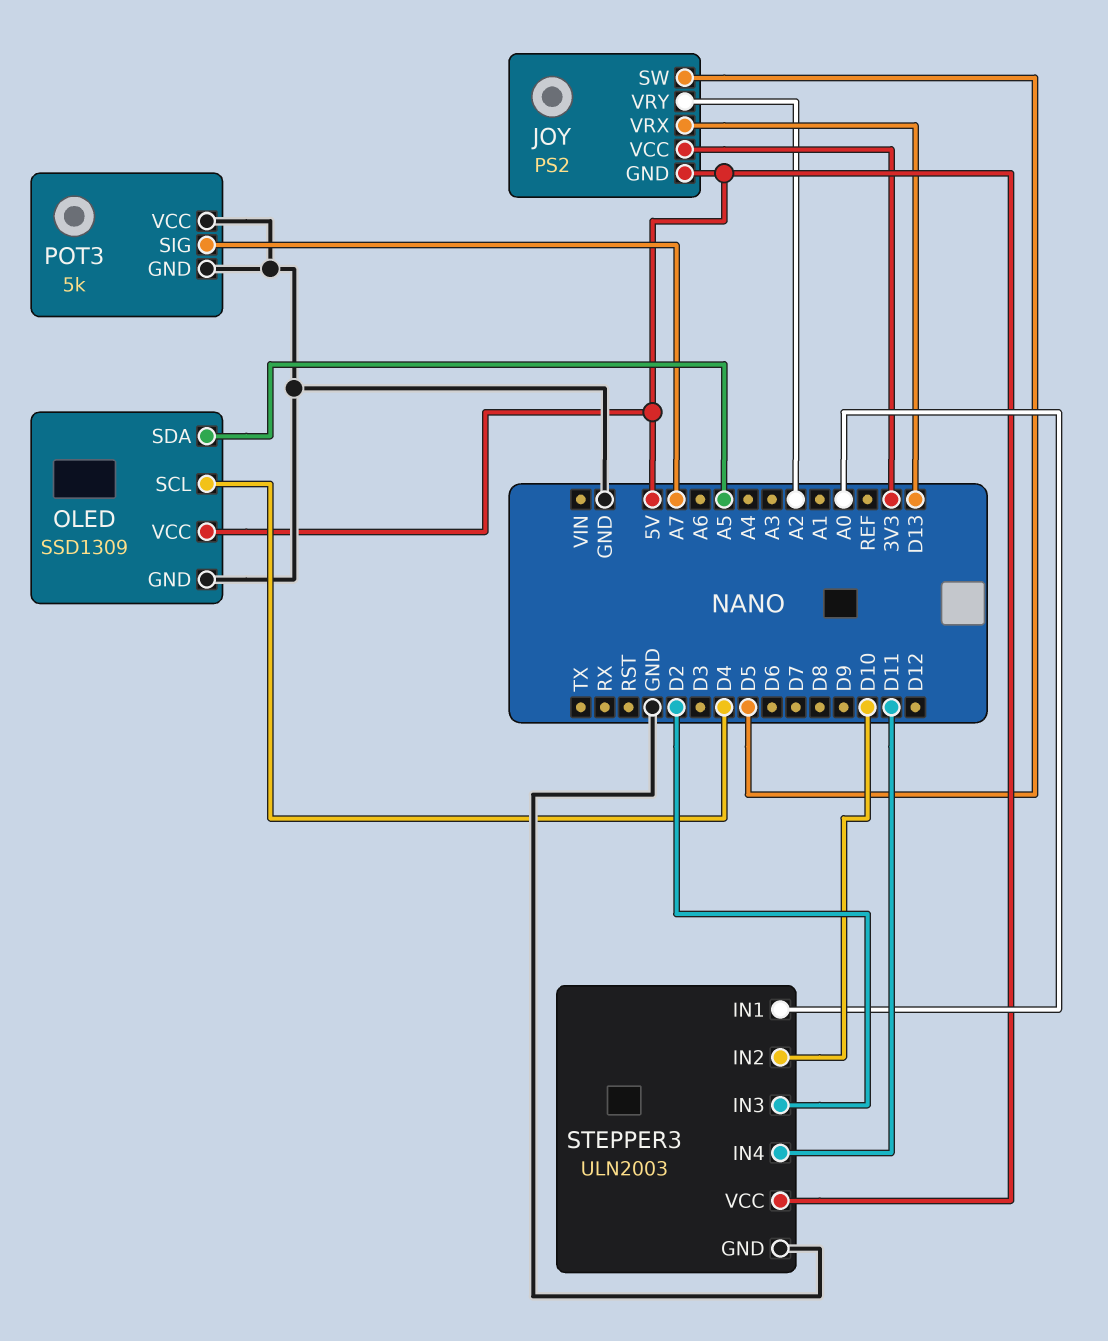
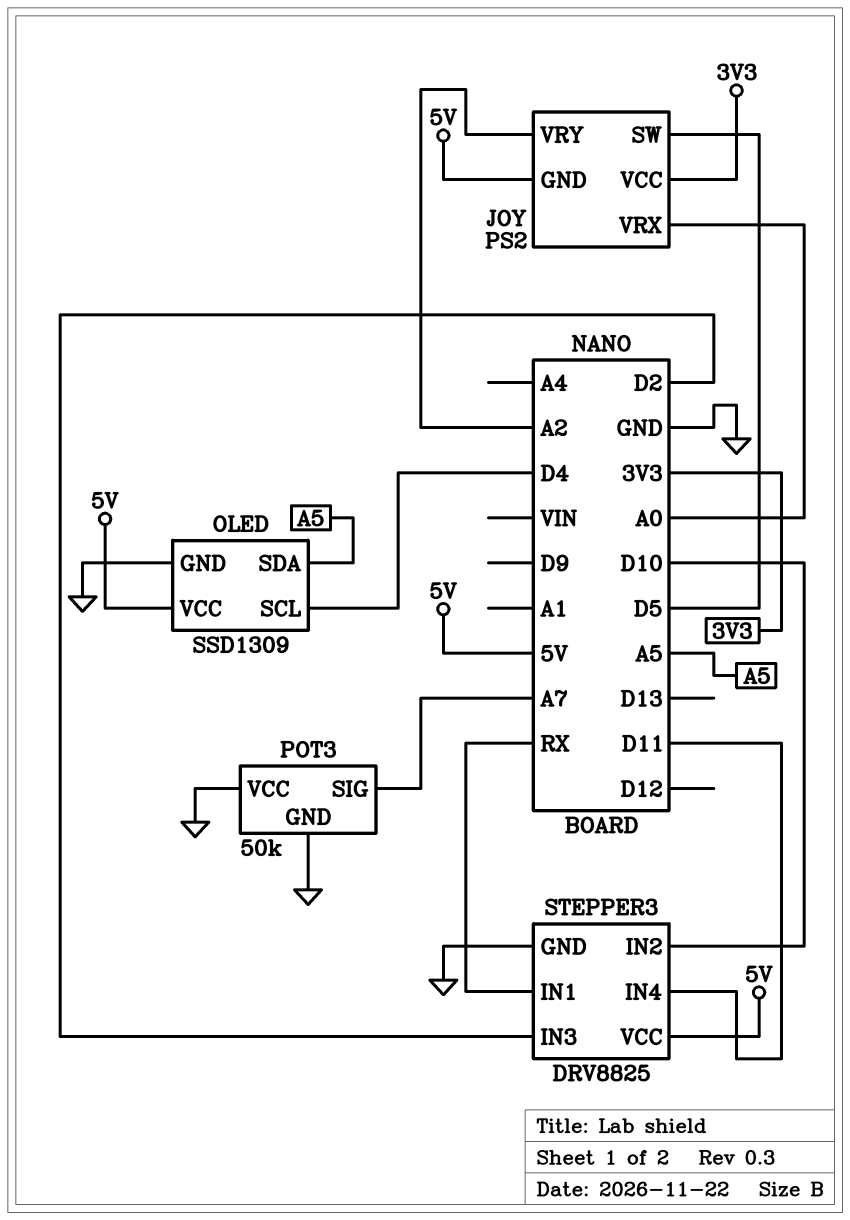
JOY pin VRX: D13 -> A0
POT3: 5k -> 50k
STEPPER3: ULN2003 -> DRV8825
STEPPER3 pin IN1: A0 -> RX

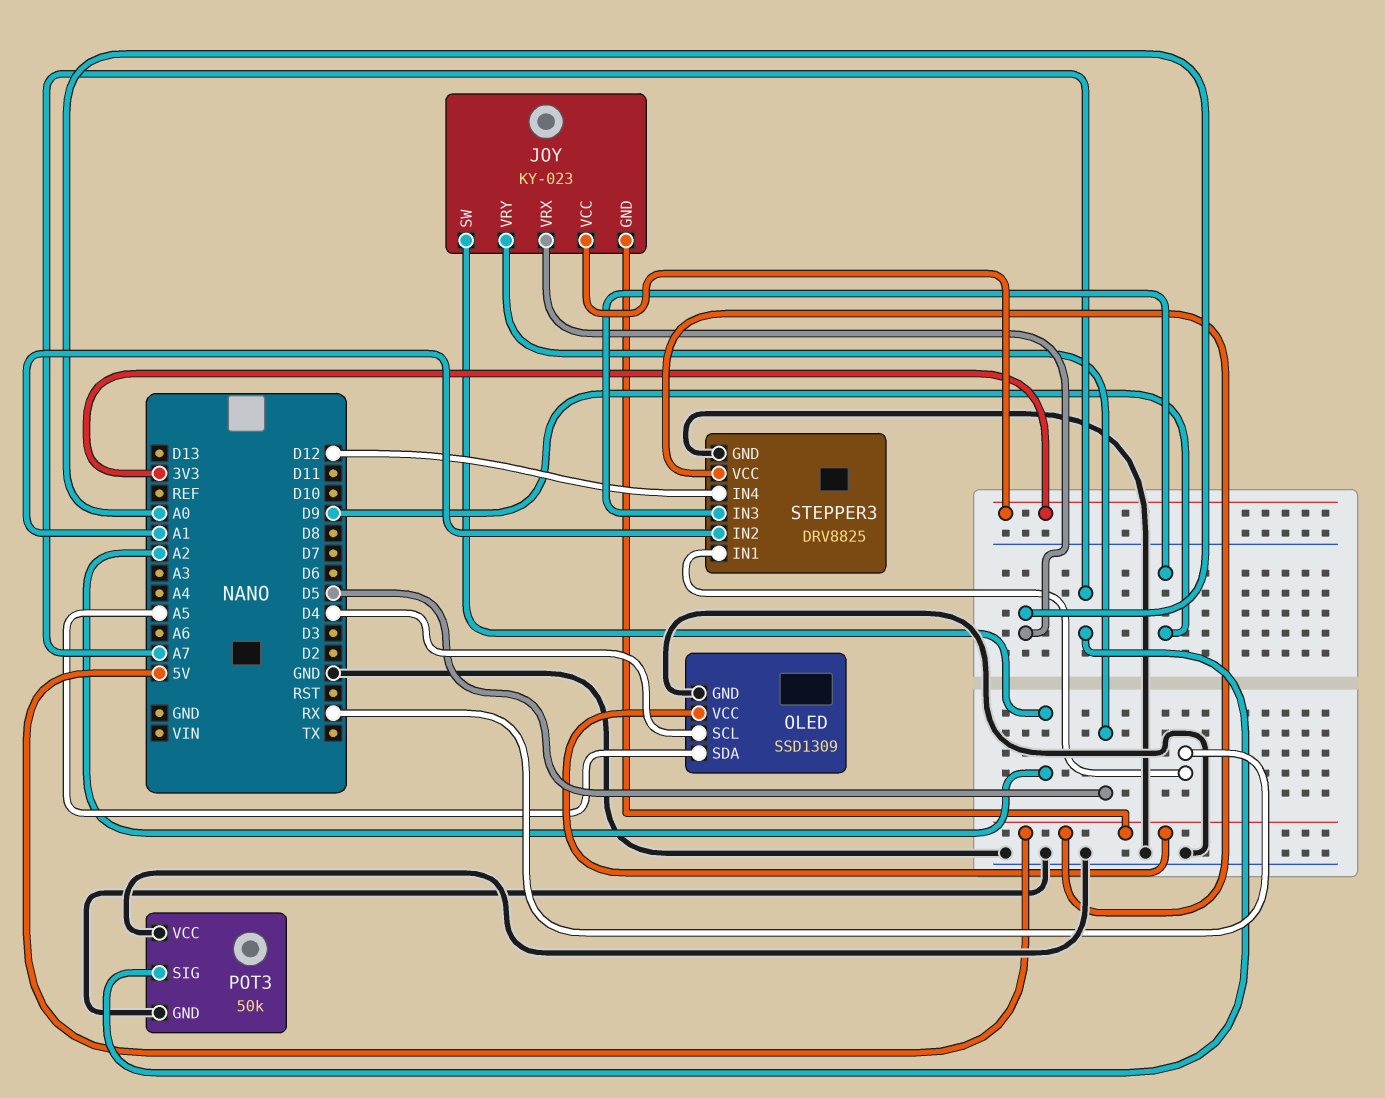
JOY: PS2 -> KY-023
JOY pin SW: D5 -> A2
JOY pin VRY: A2 -> D5
STEPPER3 pin IN2: D10 -> A1
STEPPER3 pin IN3: D2 -> D9
STEPPER3 pin IN4: D11 -> D12

